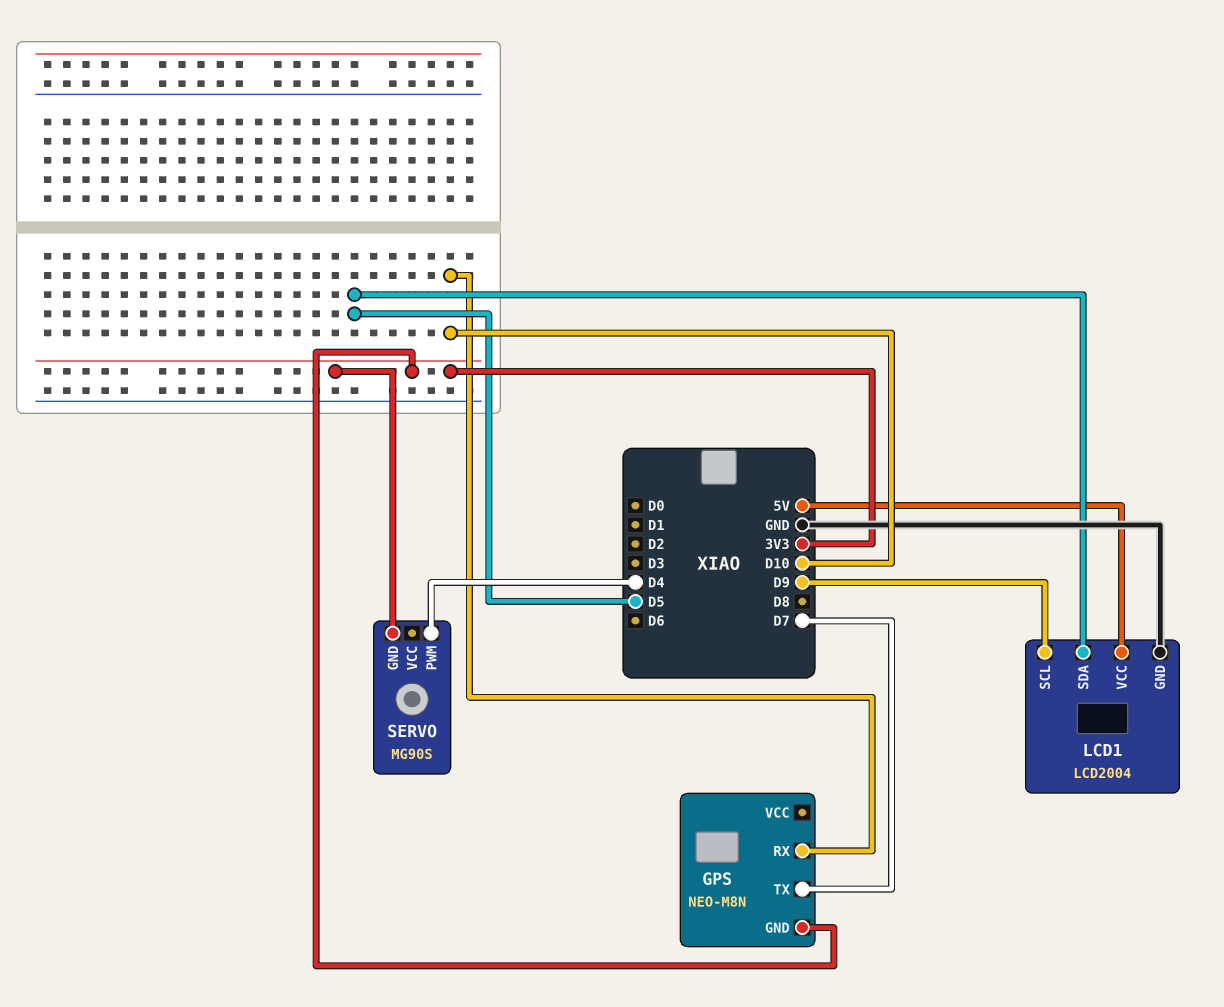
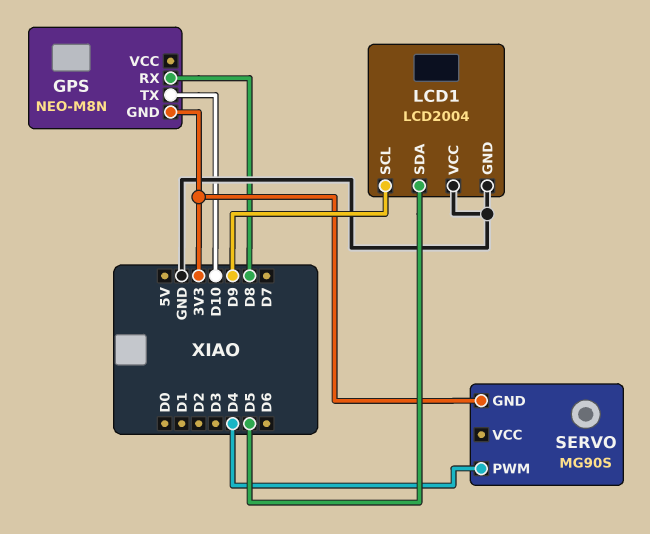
GPS pin RX: D10 -> D8
GPS pin TX: D7 -> D10
LCD1 pin VCC: 5V -> GND

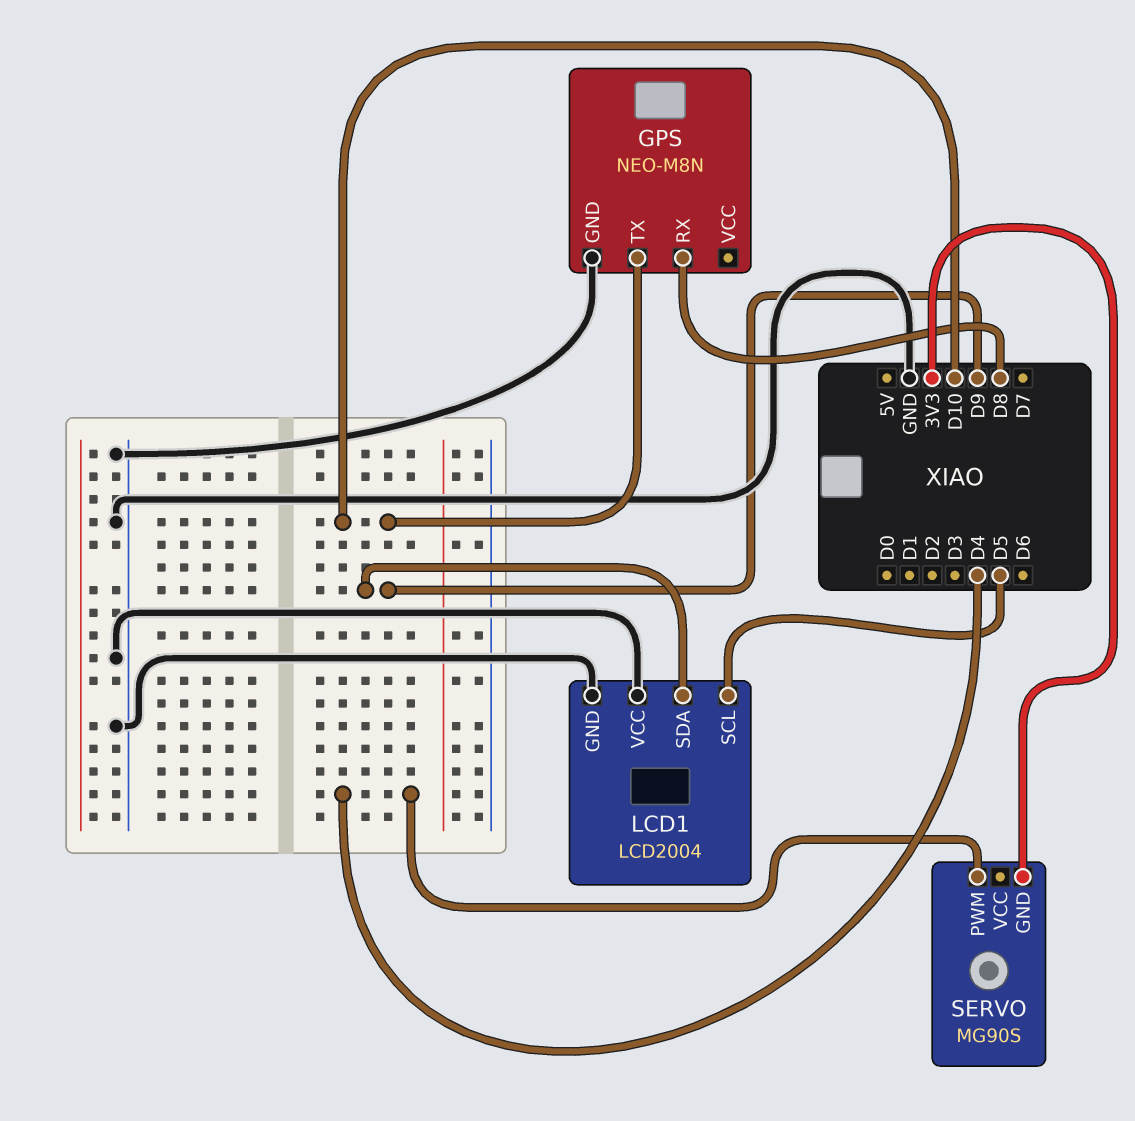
GPS pin GND: 3V3 -> GND
LCD1 pin SCL: D9 -> D5
LCD1 pin SDA: D5 -> D9

